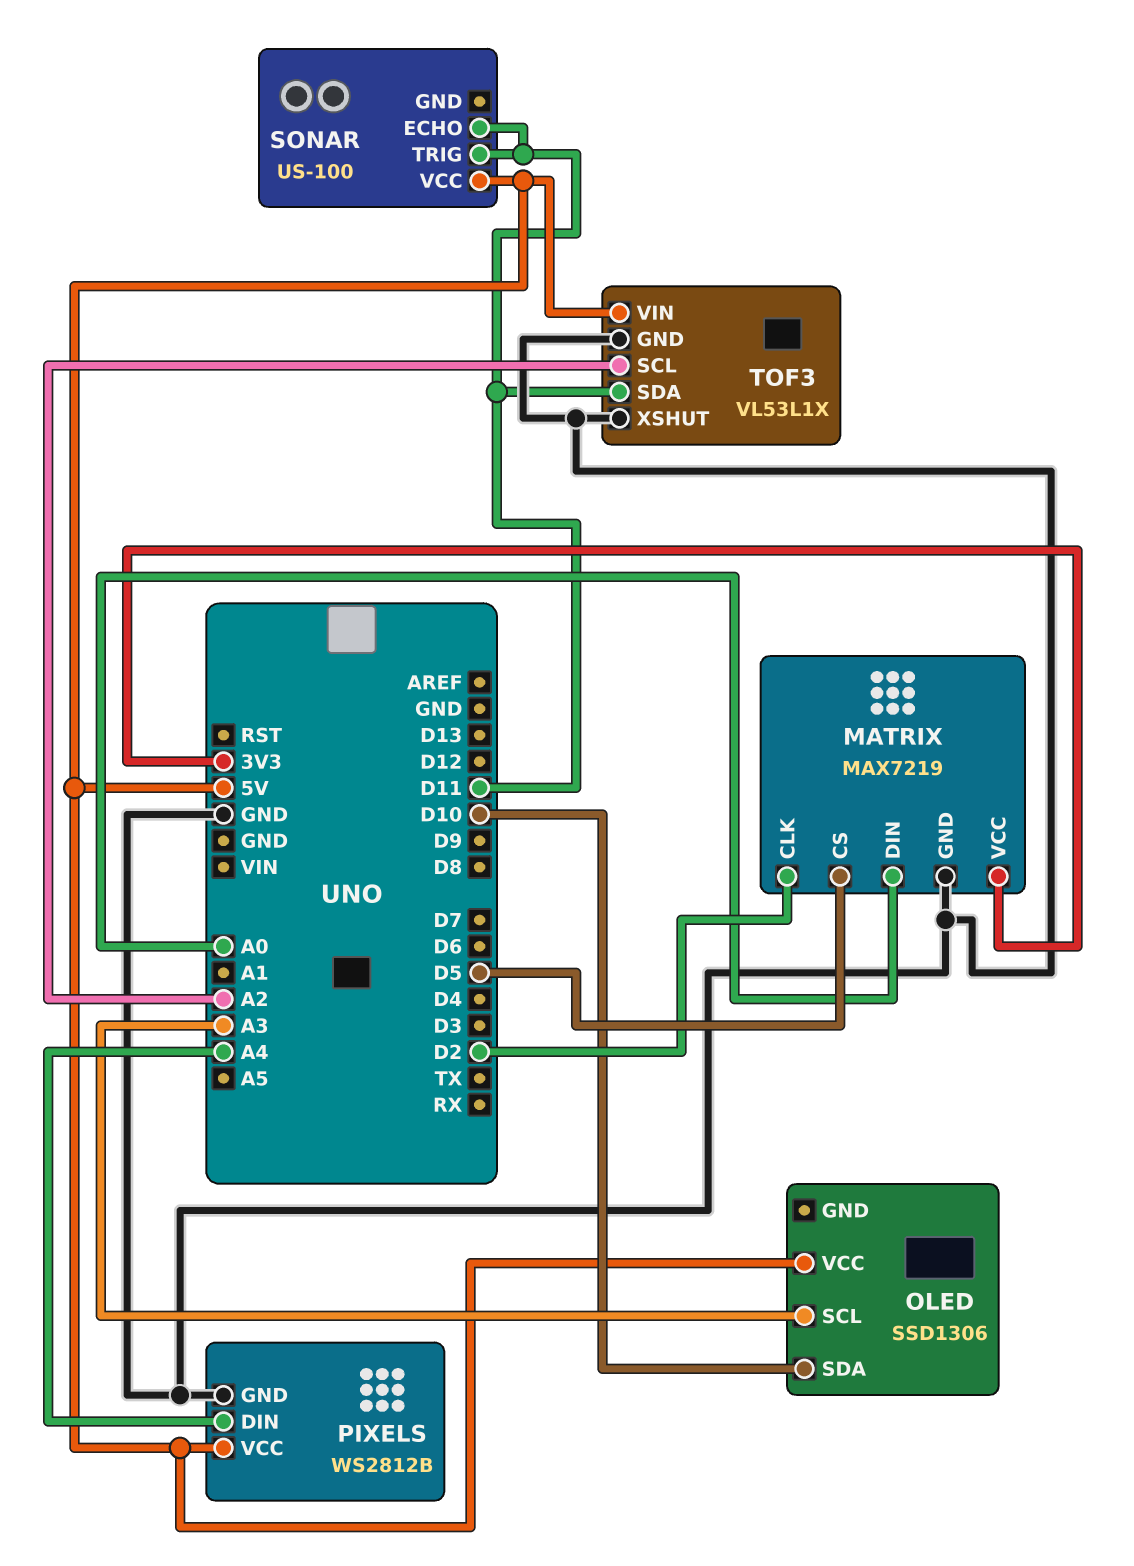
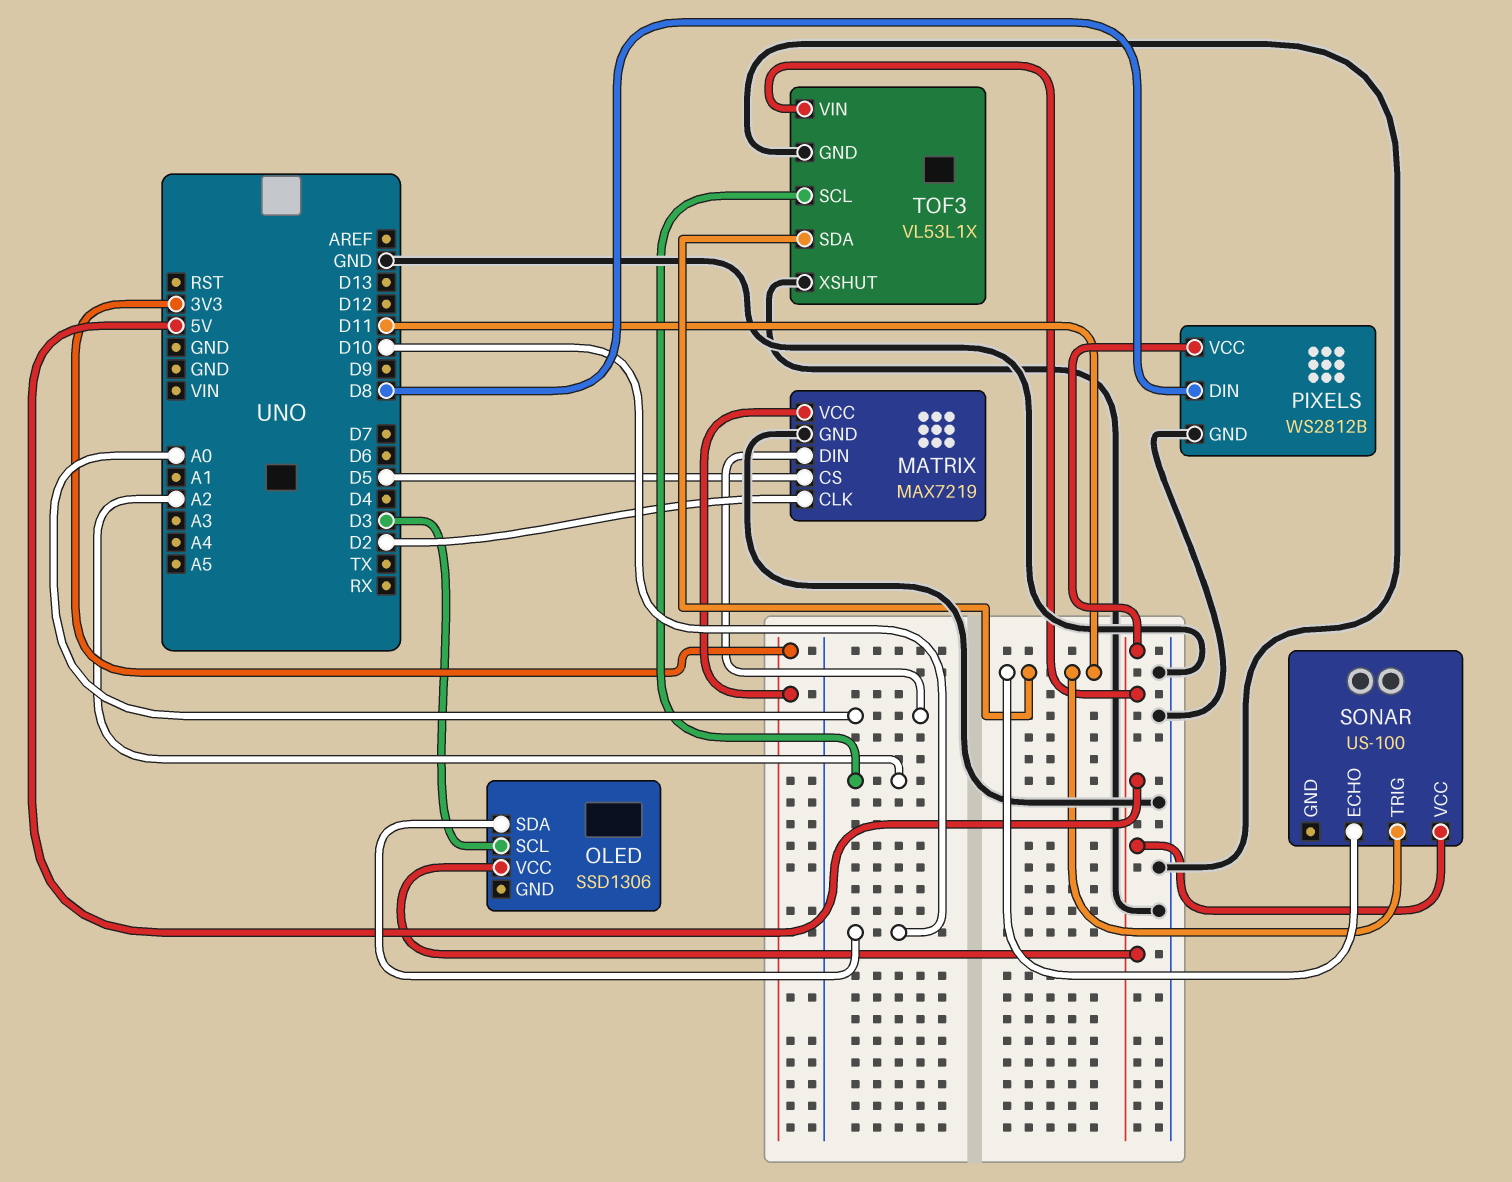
OLED pin SCL: A3 -> D3
PIXELS pin DIN: A4 -> D8

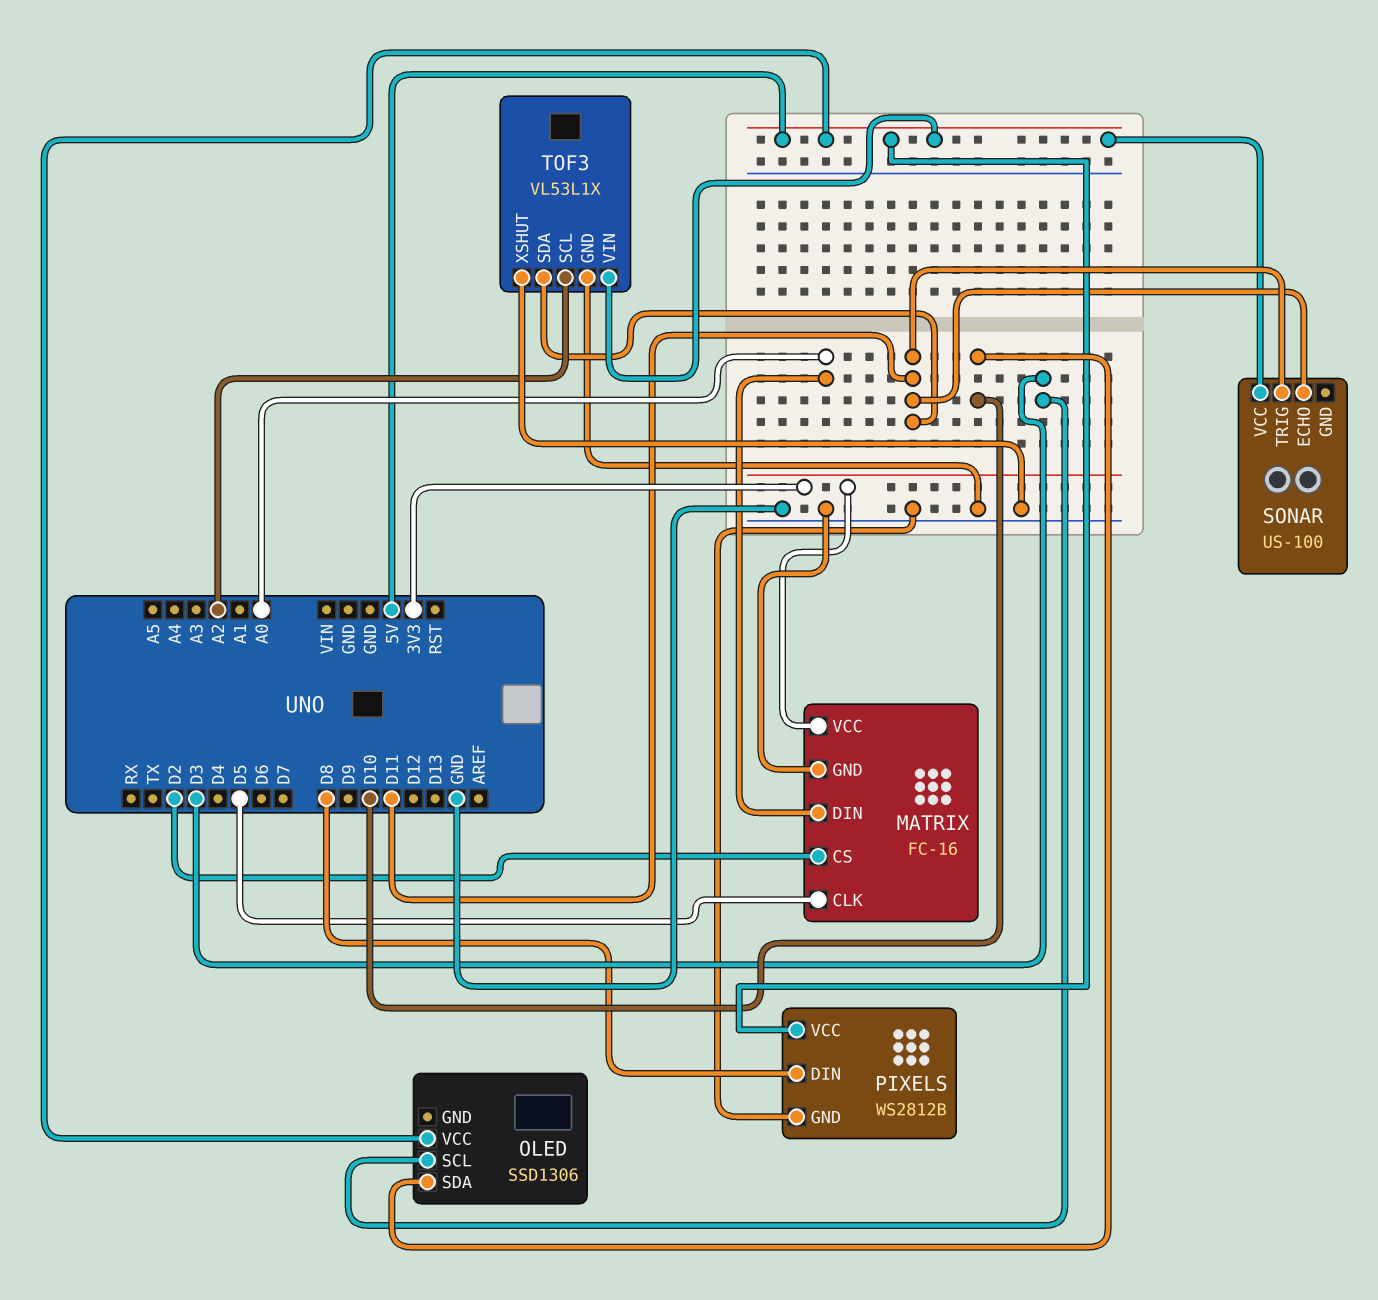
MATRIX: MAX7219 -> FC-16
MATRIX pin CLK: D2 -> D5
MATRIX pin CS: D5 -> D2

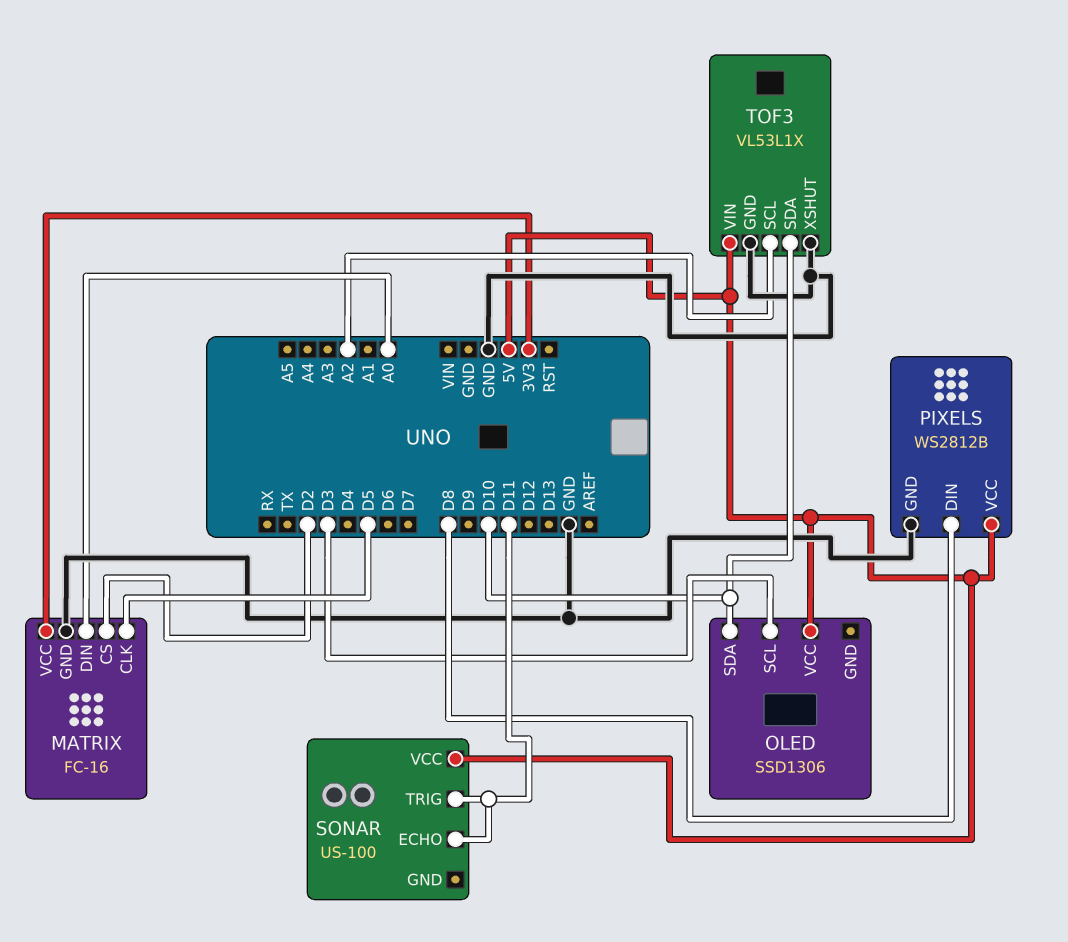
TOF3 pin SDA: D11 -> D10

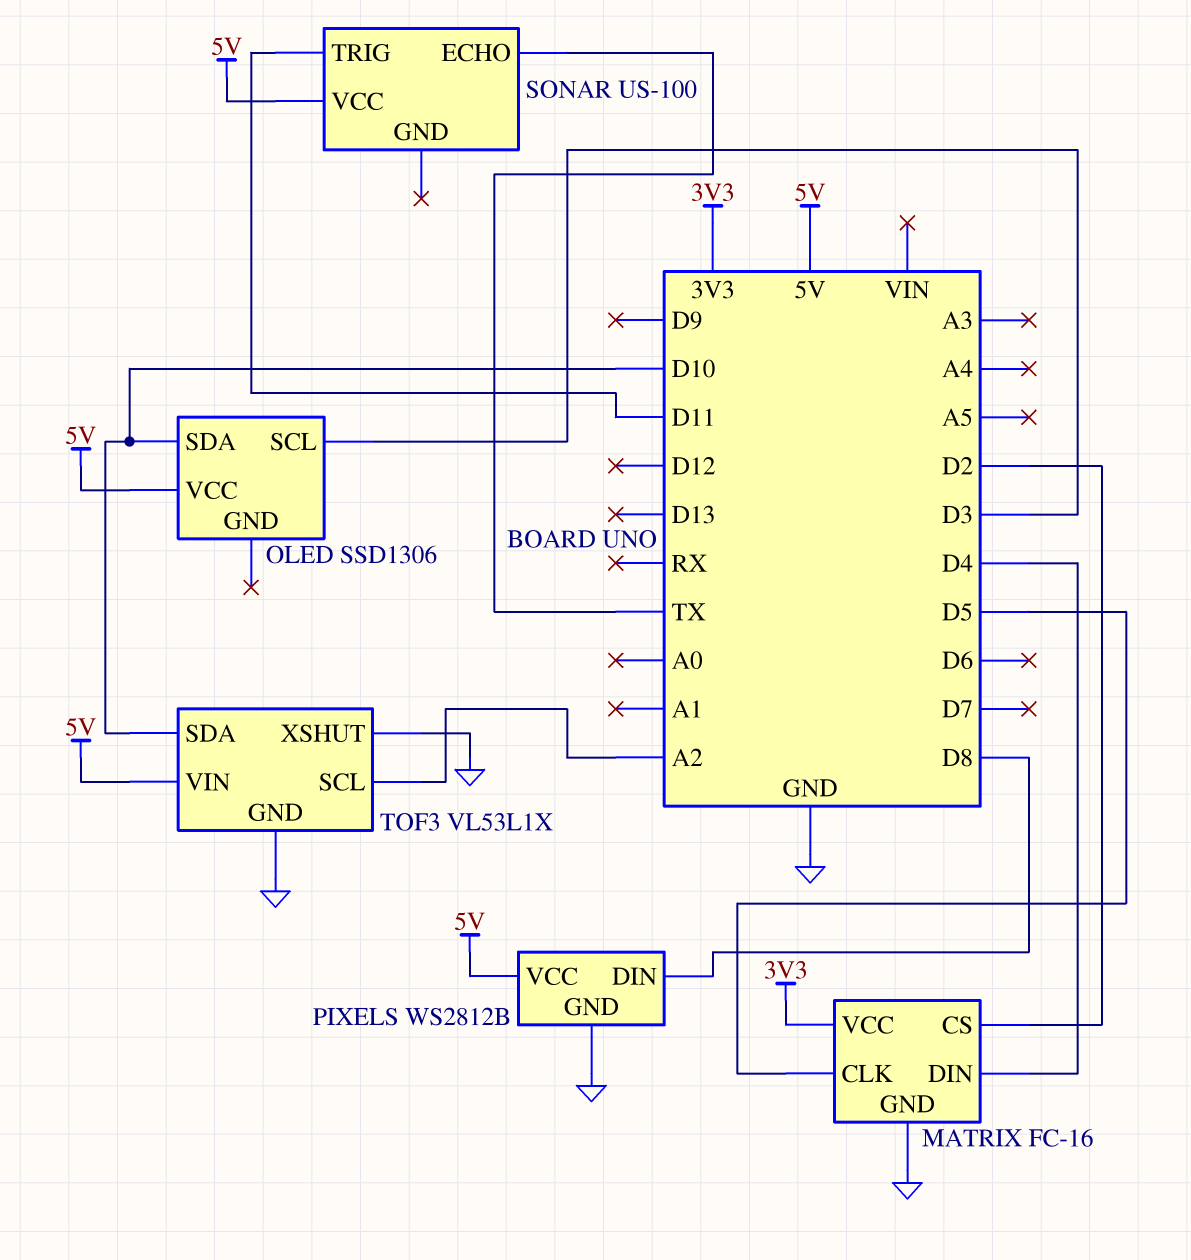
MATRIX pin DIN: A0 -> D4
SONAR pin ECHO: D11 -> TX

